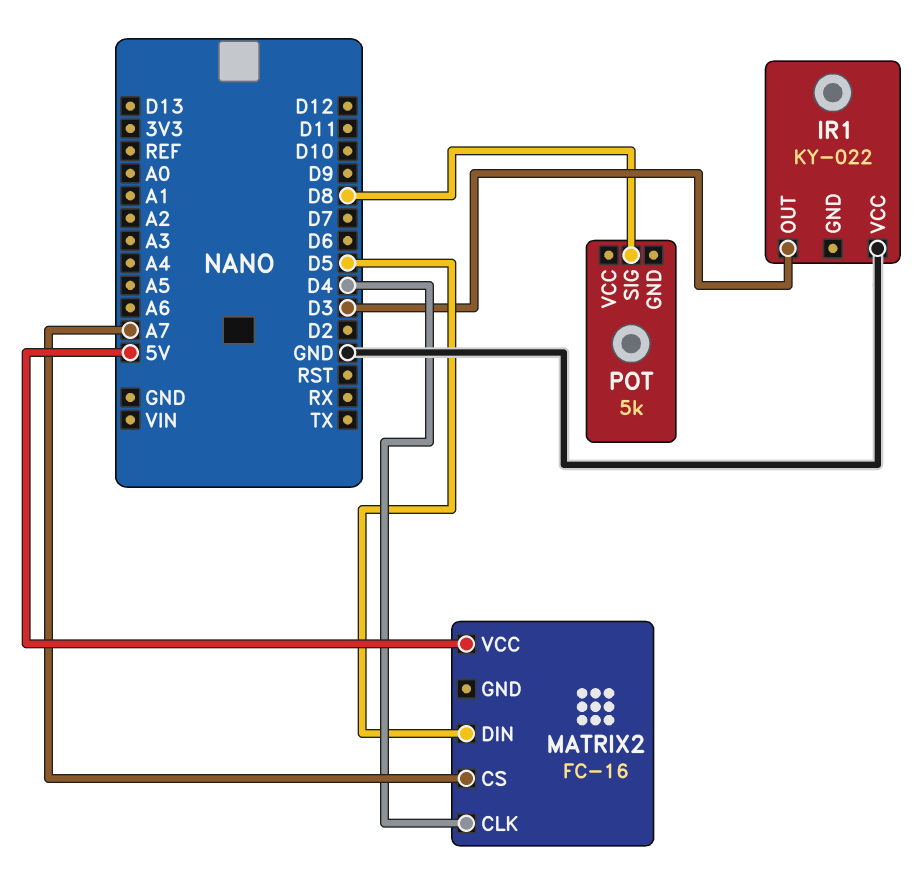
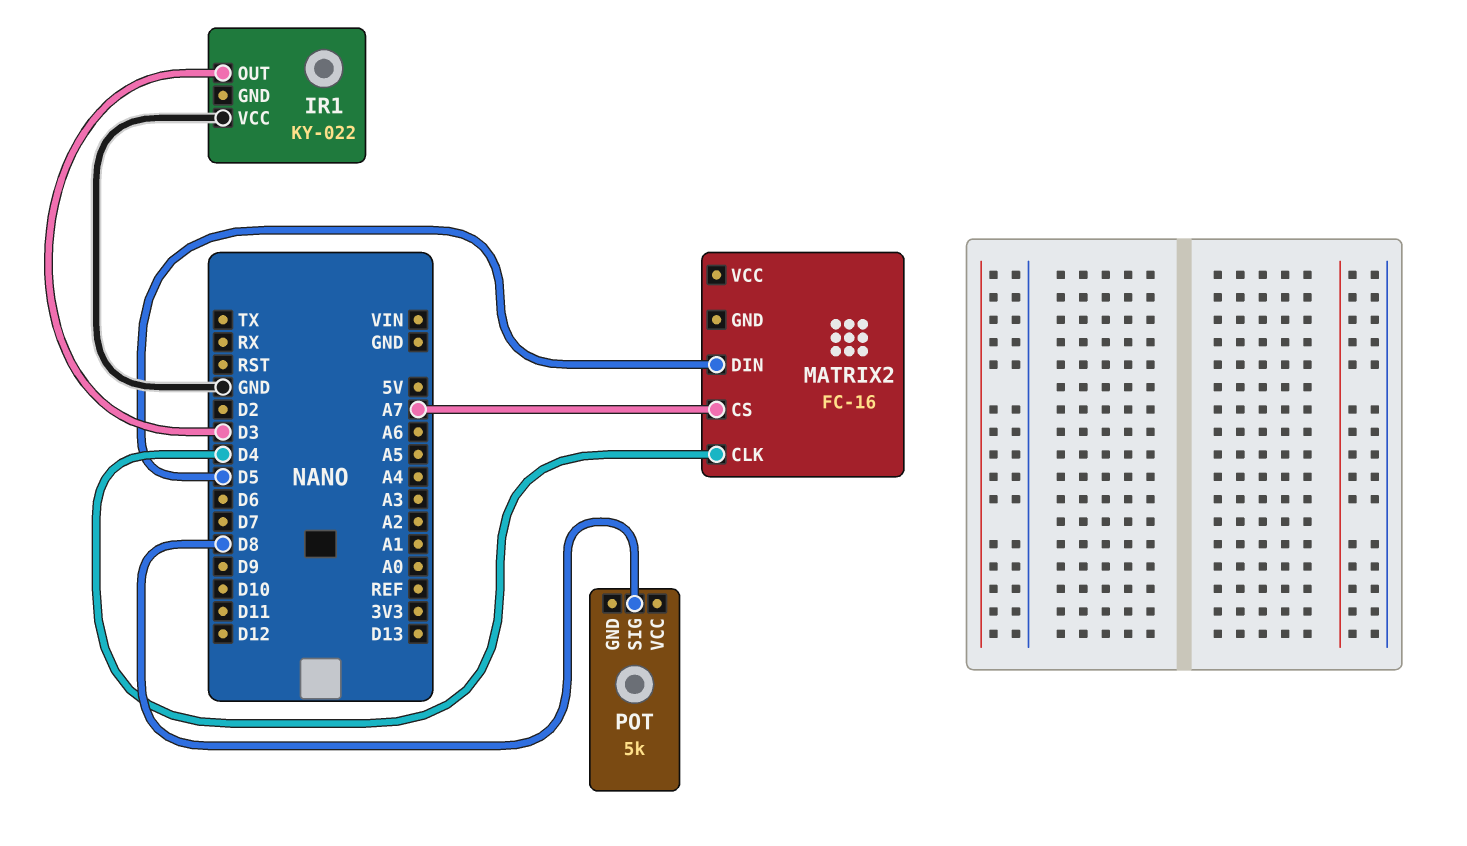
MATRIX2 pin VCC: 5V -> none

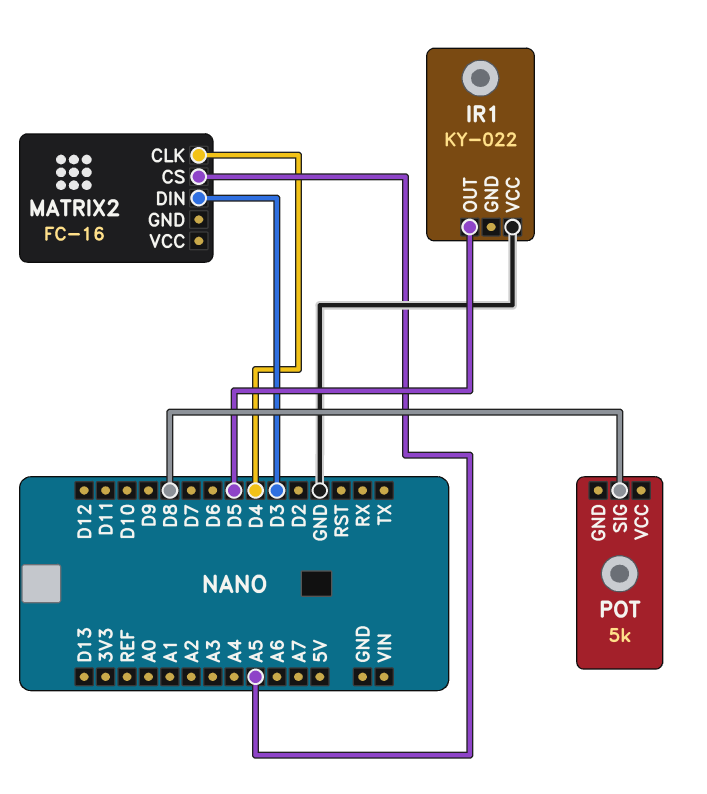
IR1 pin OUT: D3 -> D5
MATRIX2 pin CS: A7 -> A5
MATRIX2 pin DIN: D5 -> D3

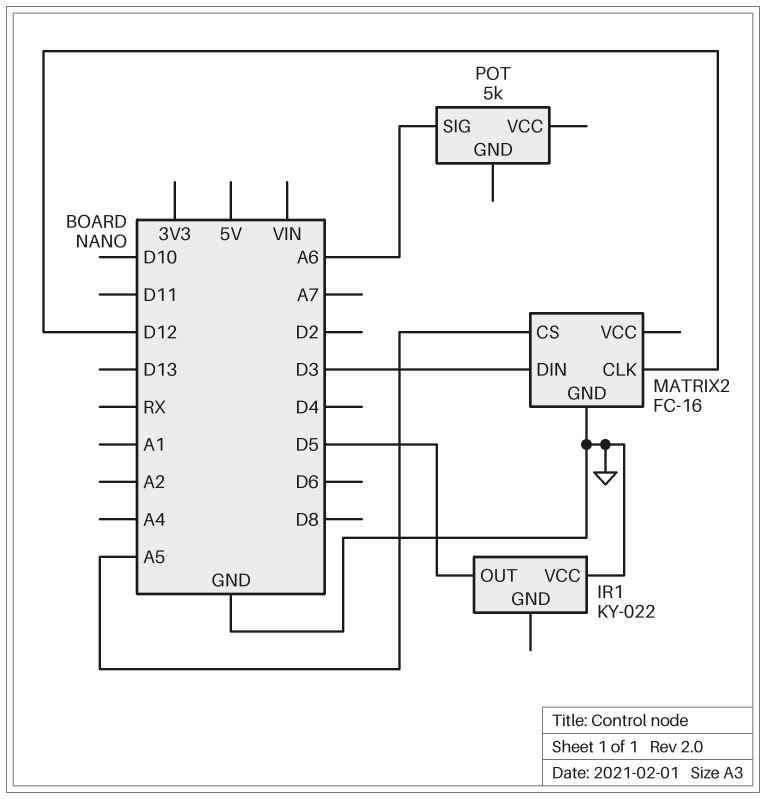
MATRIX2 pin CLK: D4 -> D12
MATRIX2 pin GND: none -> GND
POT pin SIG: D8 -> A6

